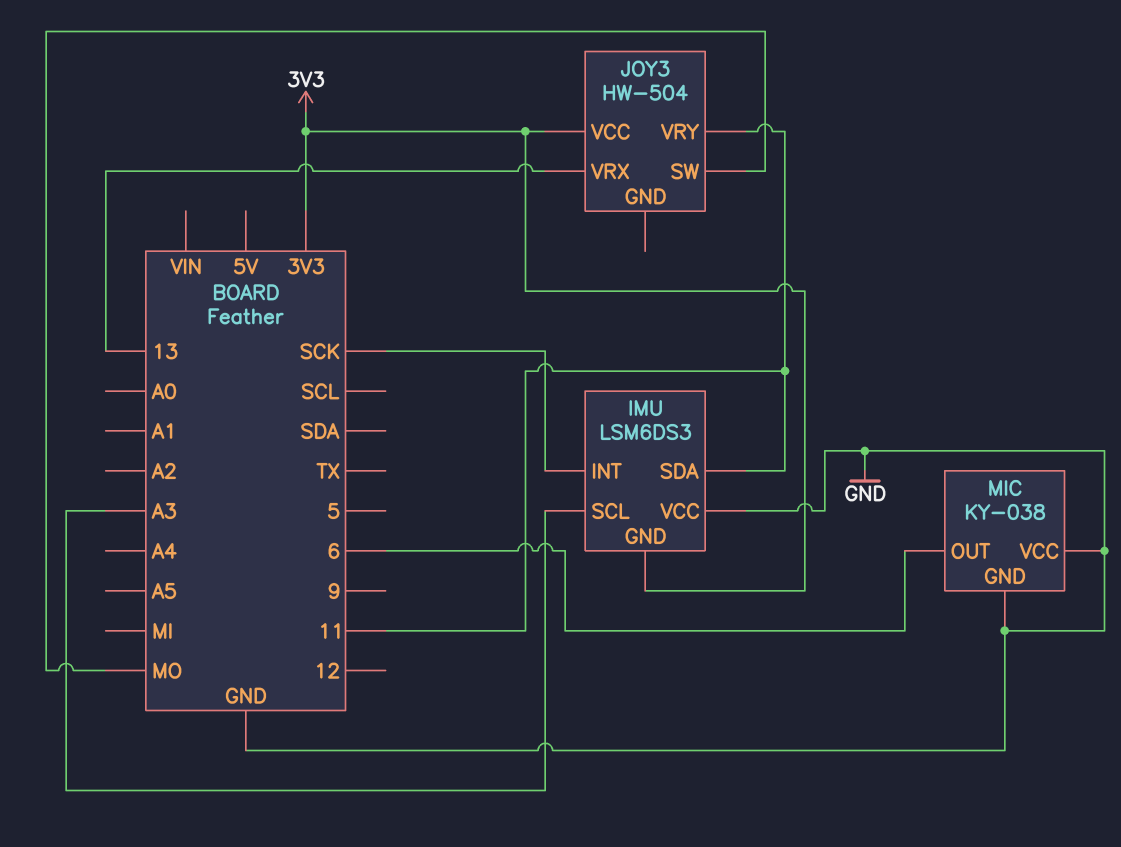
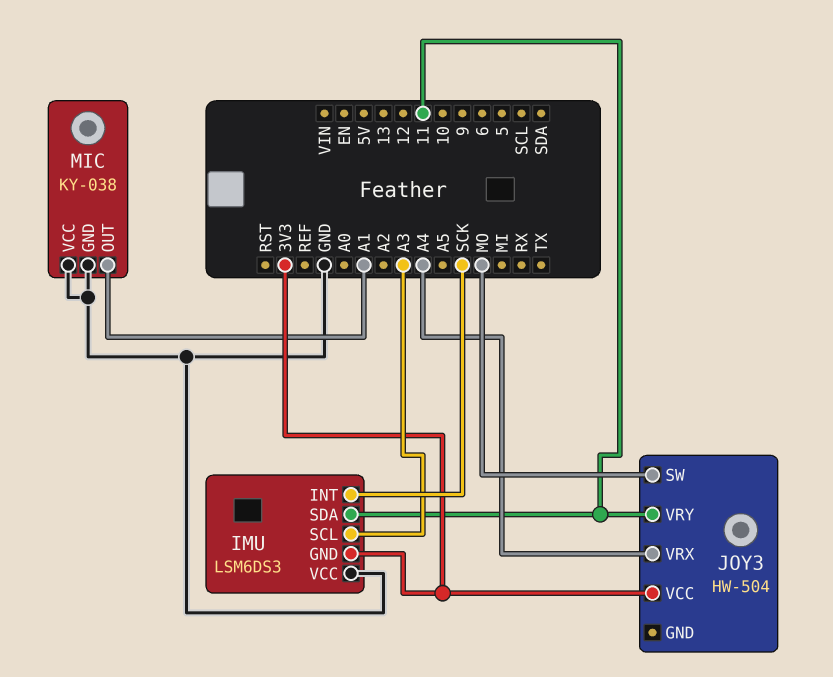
JOY3 pin VRX: 13 -> A4
MIC pin OUT: 6 -> A1

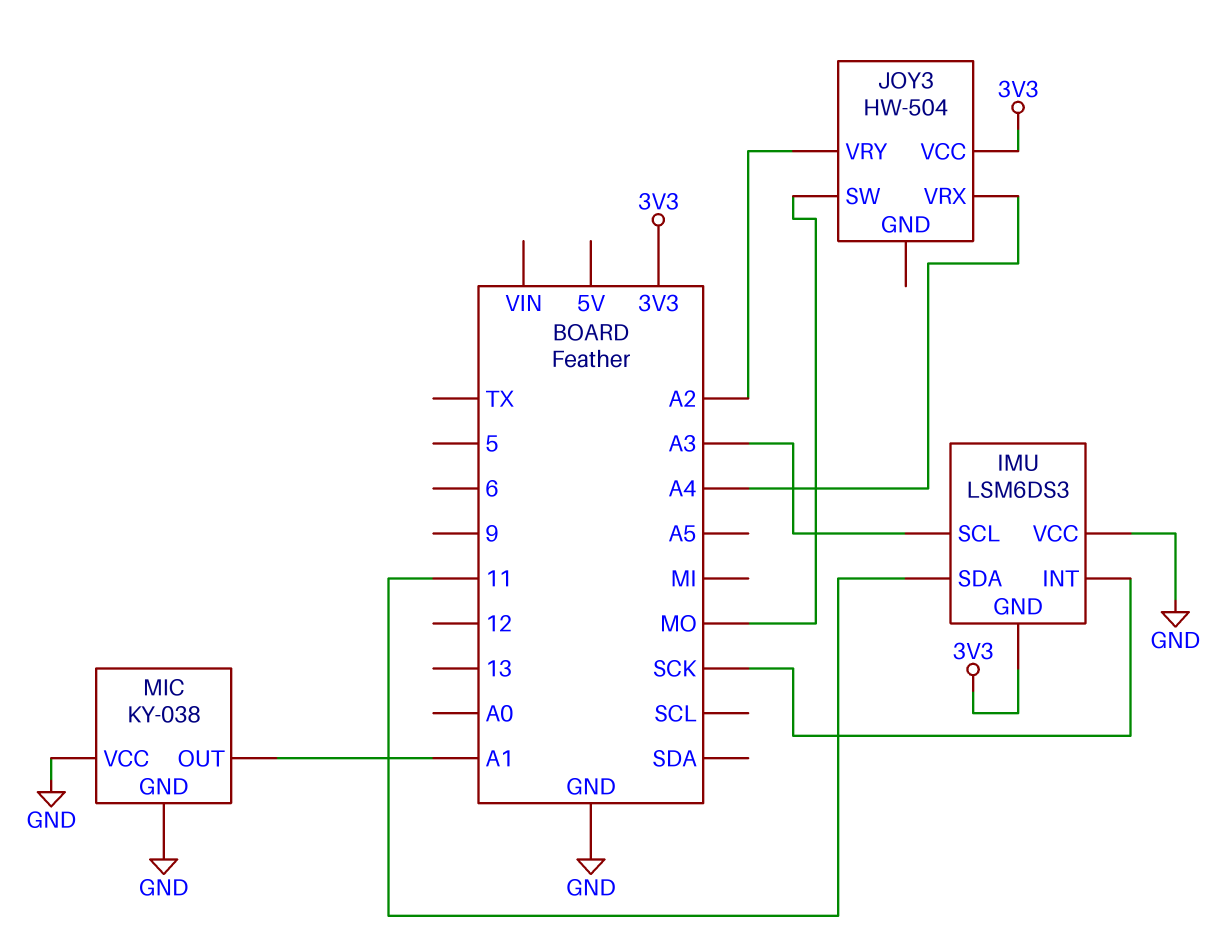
JOY3 pin VRY: 11 -> A2

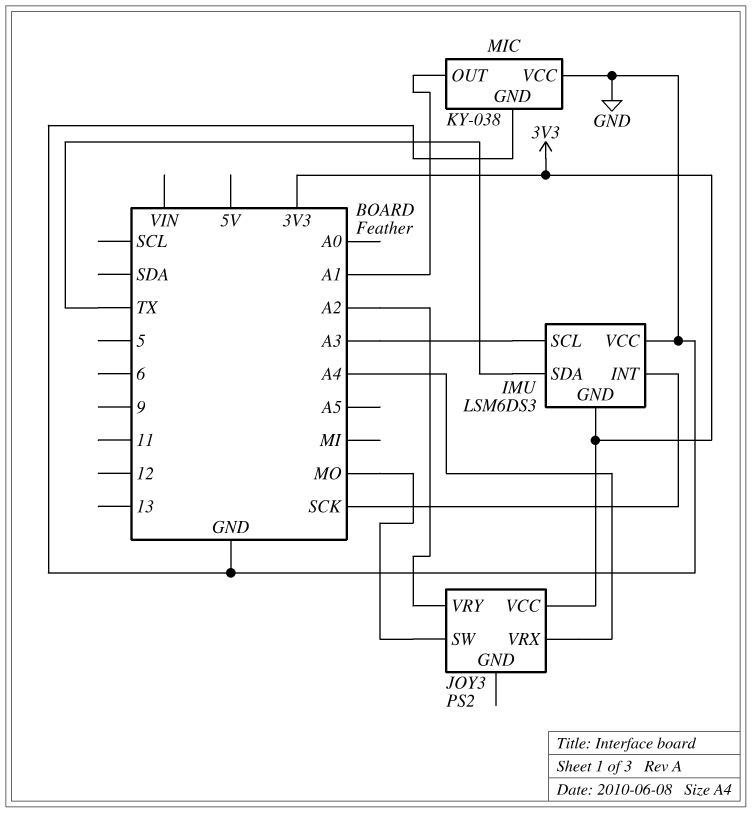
IMU pin SDA: 11 -> TX
JOY3: HW-504 -> PS2

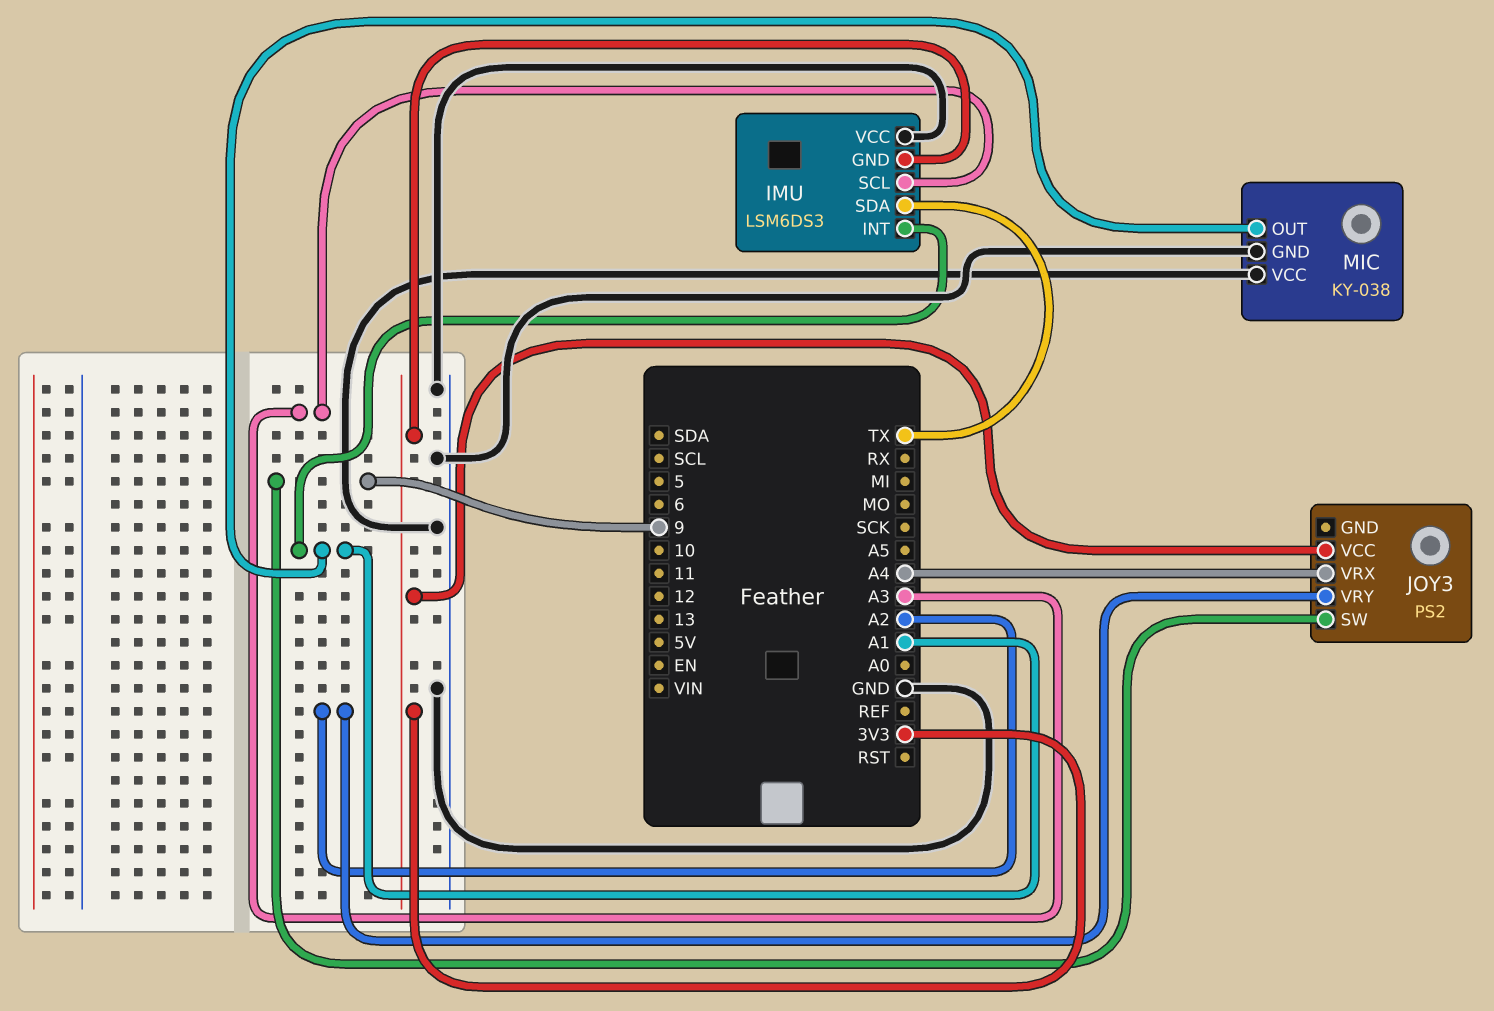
IMU pin INT: SCK -> A1
JOY3 pin SW: MO -> 9

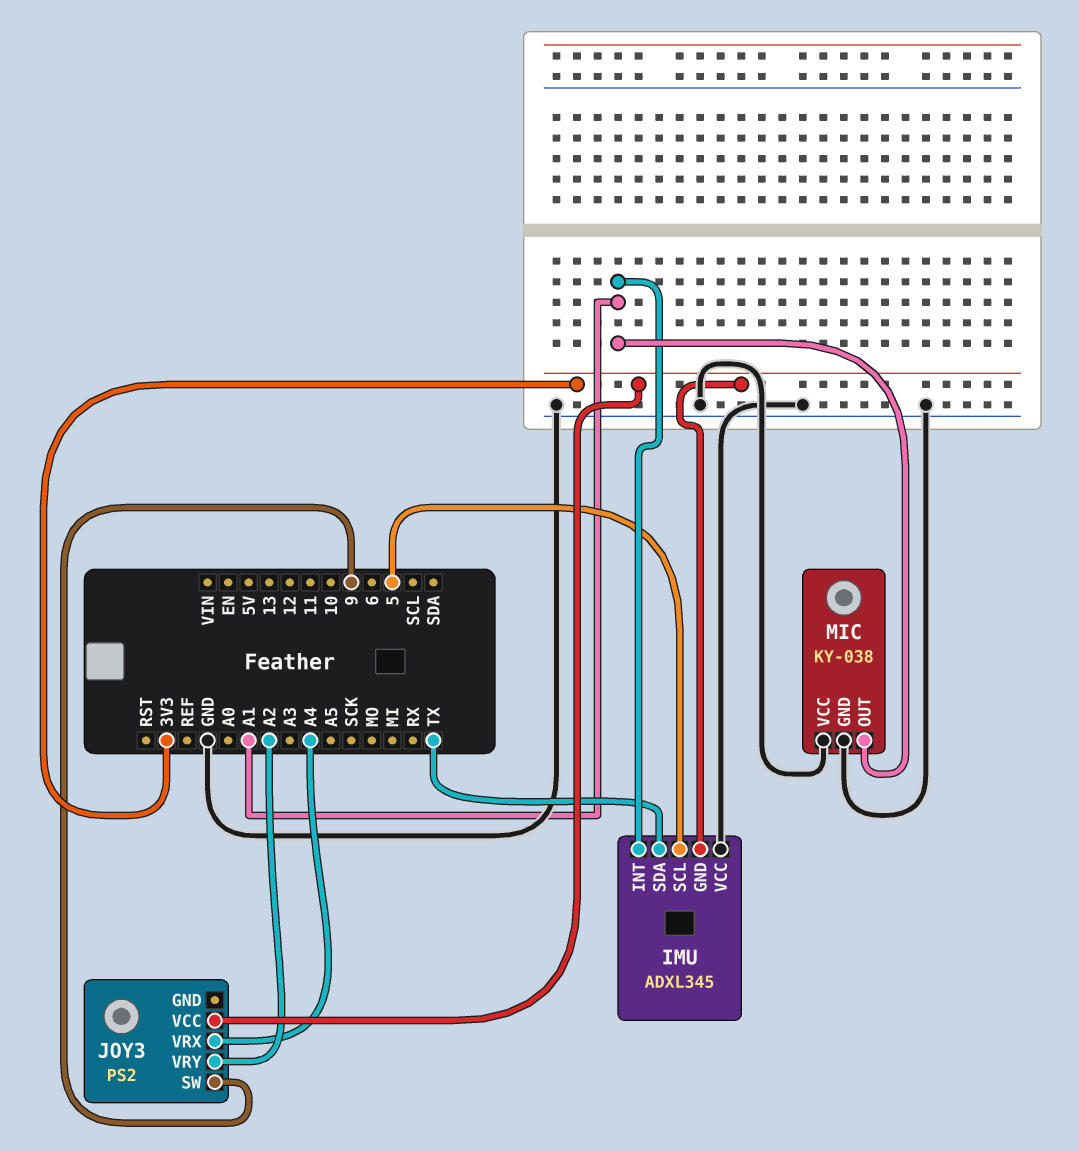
IMU: LSM6DS3 -> ADXL345
IMU pin SCL: A3 -> 5

